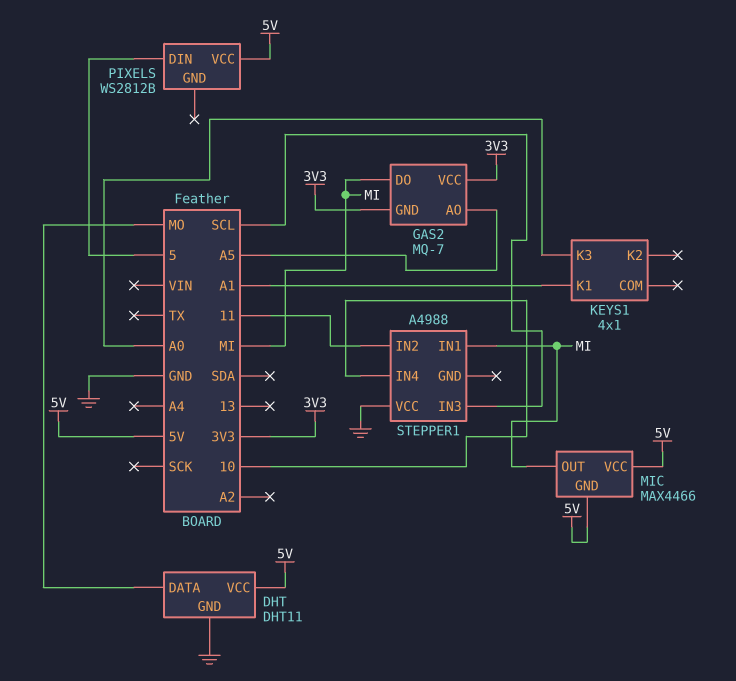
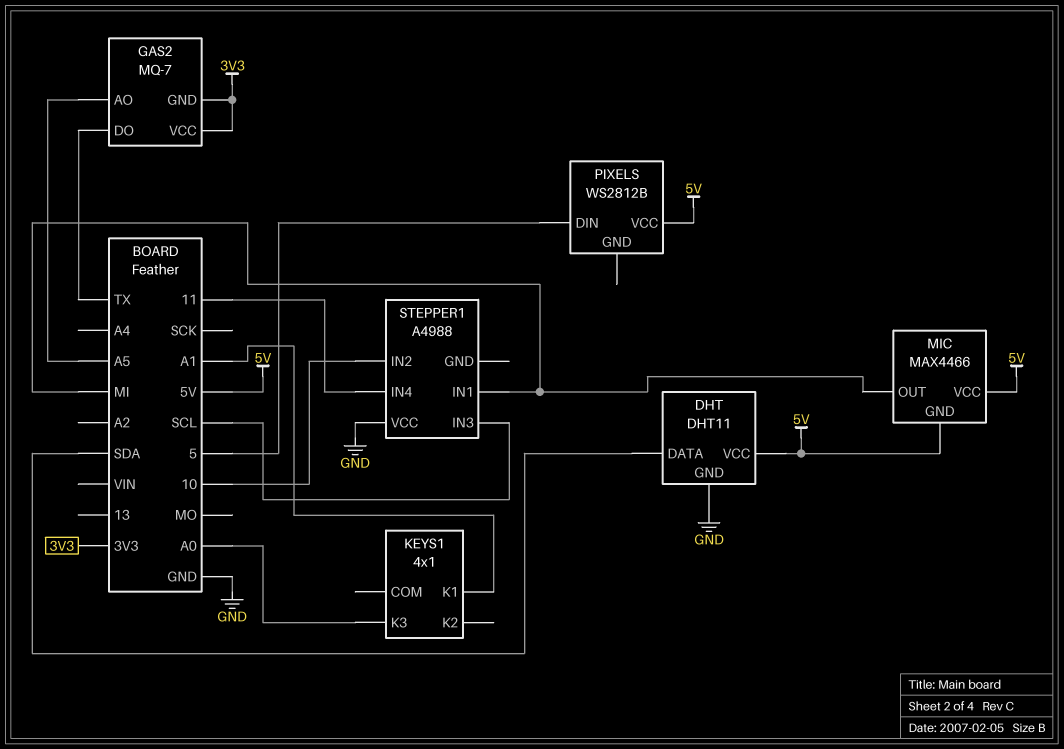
DHT pin DATA: MO -> SDA
GAS2 pin DO: MI -> TX
STEPPER1 pin IN2: 11 -> 10
STEPPER1 pin IN4: 10 -> 11

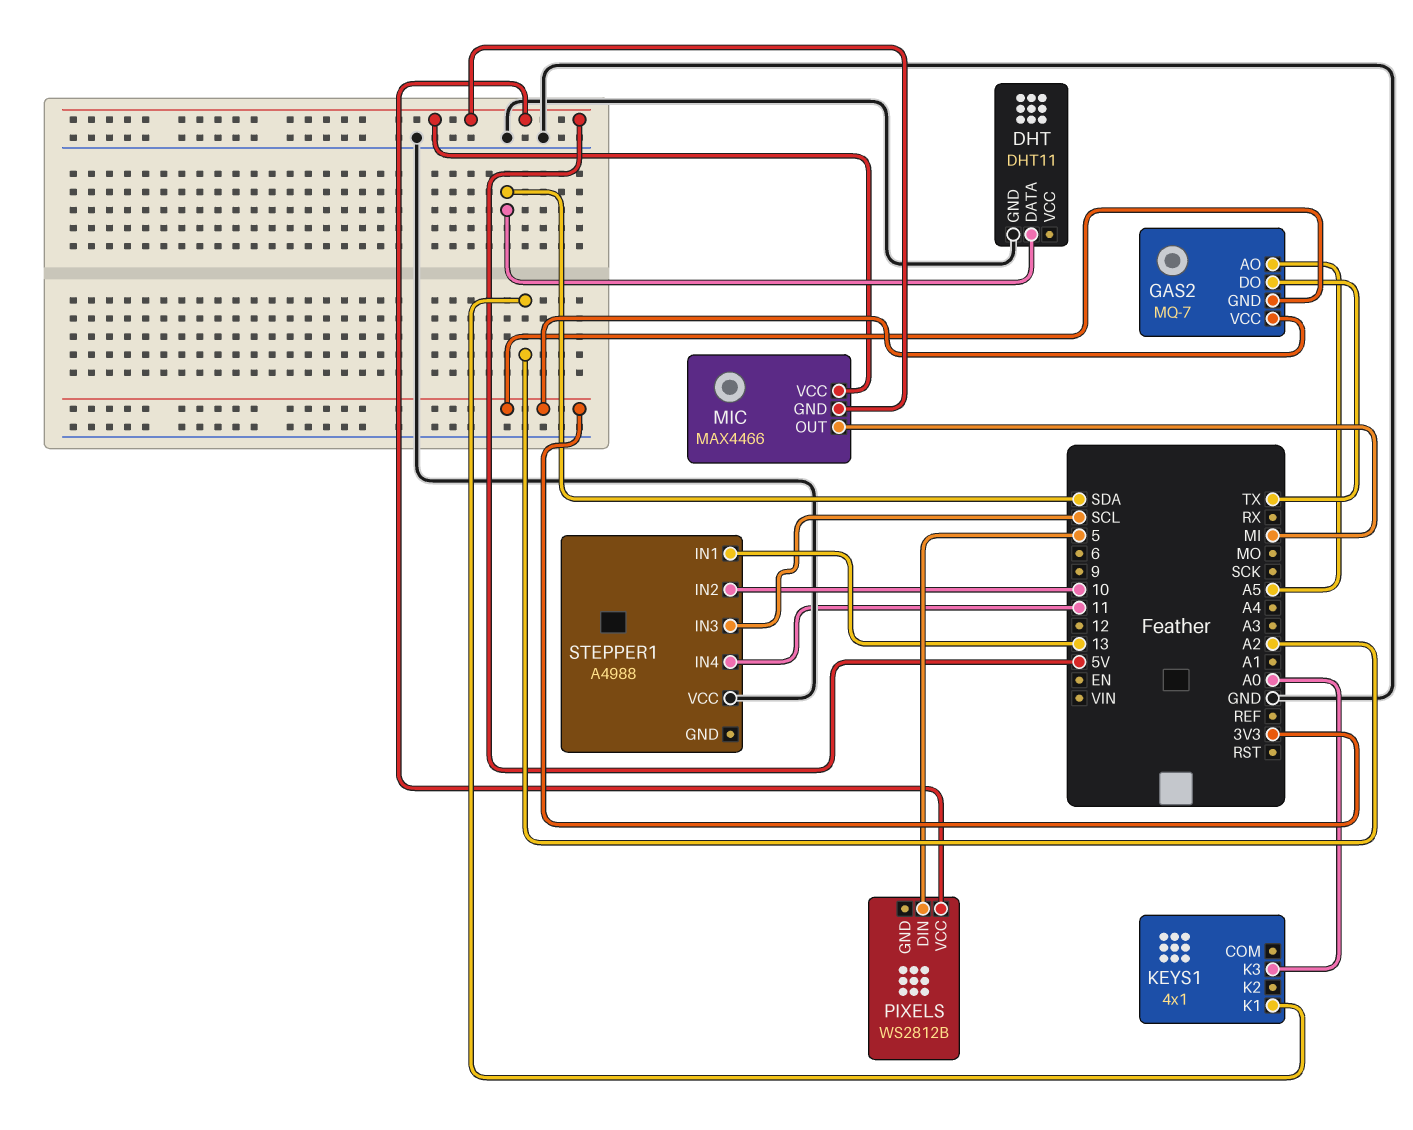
DHT pin VCC: 5V -> none
KEYS1 pin K1: A1 -> A2
STEPPER1 pin IN1: MI -> 13

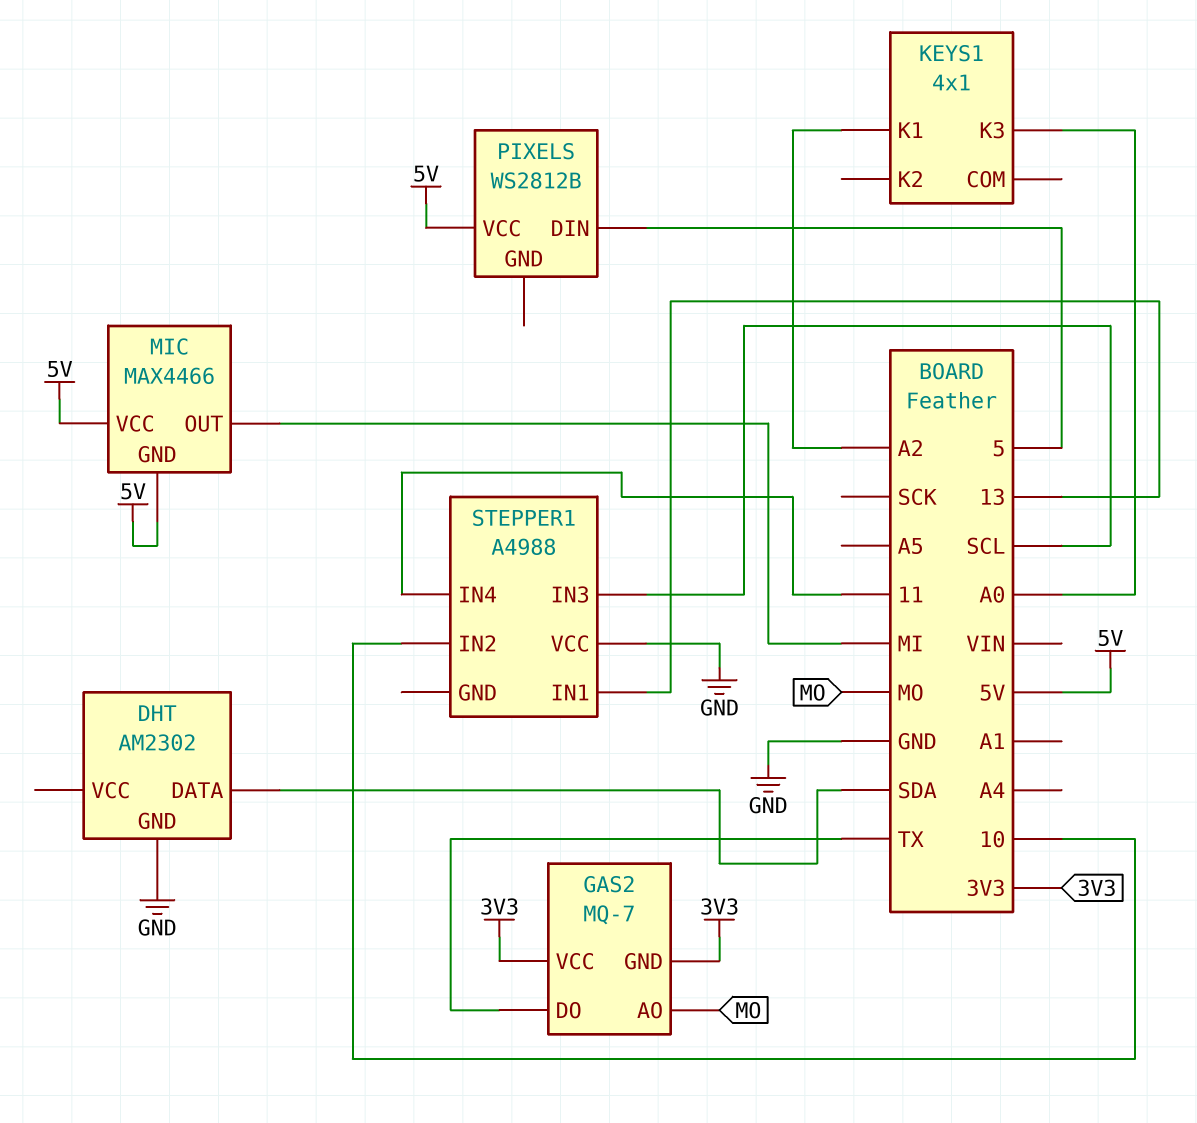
DHT: DHT11 -> AM2302
GAS2 pin AO: A5 -> MO

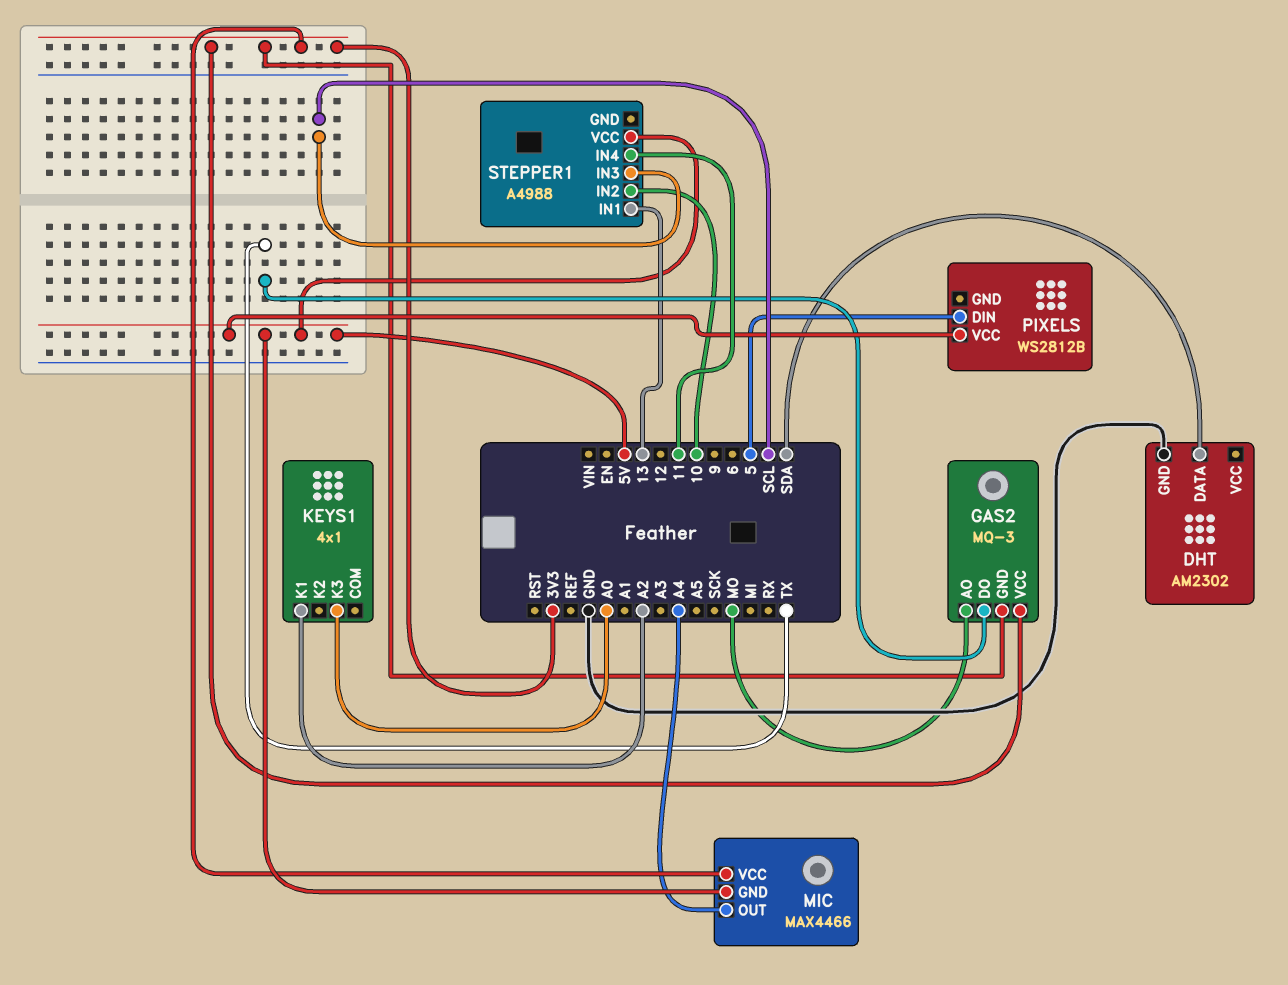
GAS2: MQ-7 -> MQ-3
MIC pin OUT: MI -> A4
MIC pin VCC: 5V -> 3V3
STEPPER1 pin VCC: GND -> 5V

